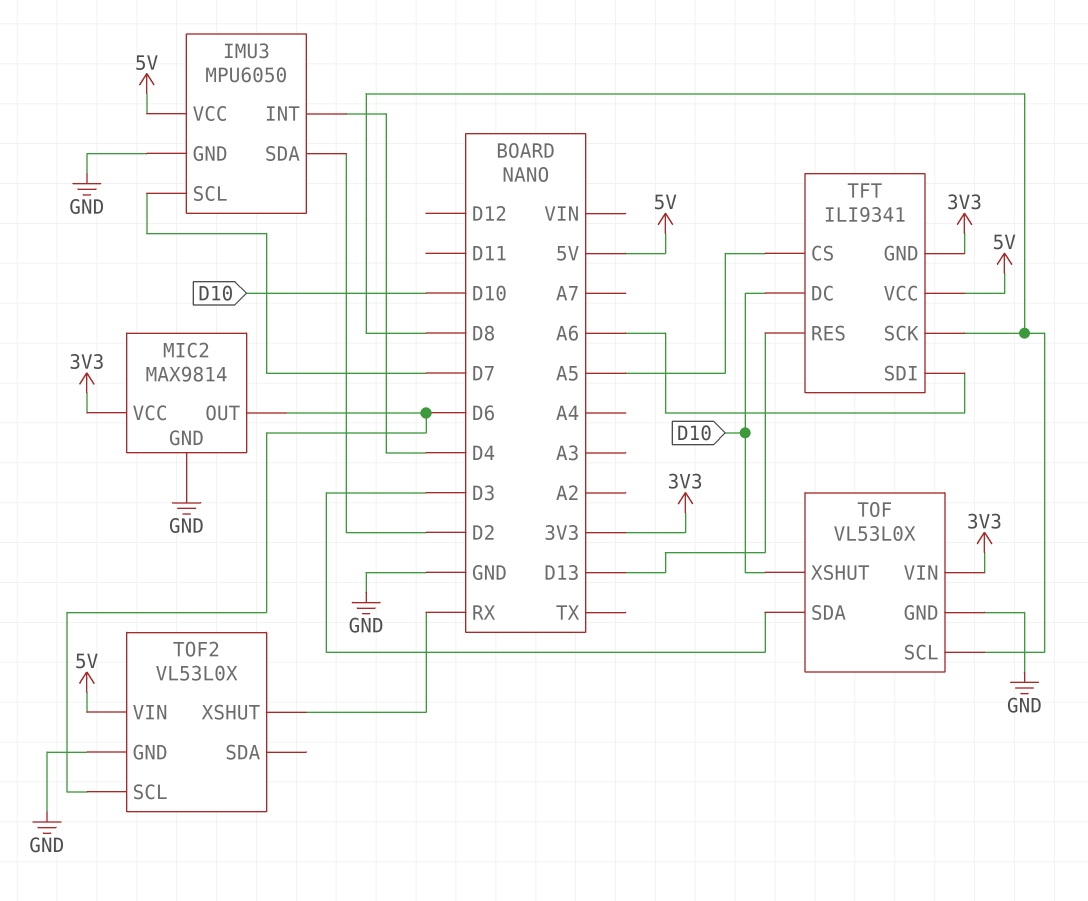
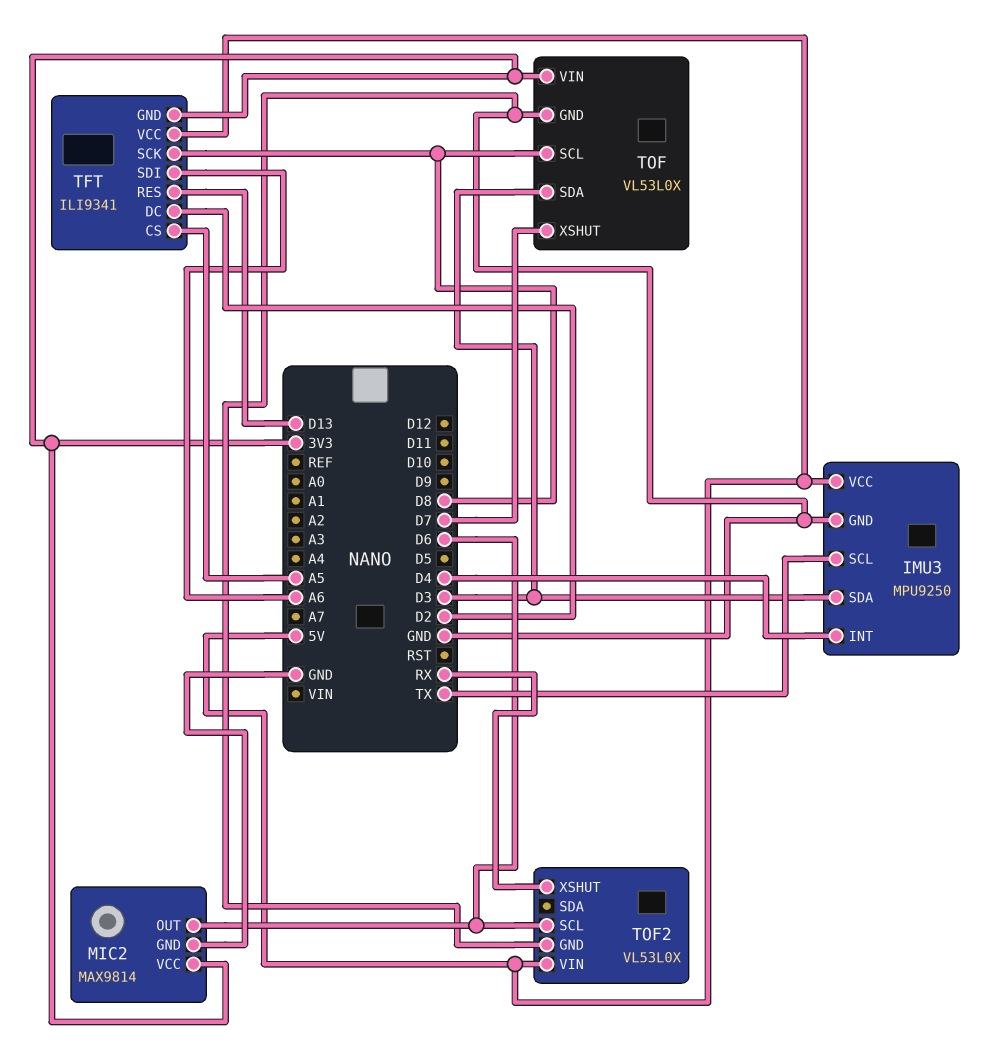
IMU3: MPU6050 -> MPU9250
IMU3 pin SCL: D7 -> TX
IMU3 pin SDA: D2 -> D3
TFT pin DC: D10 -> D2
TOF pin XSHUT: D10 -> D7

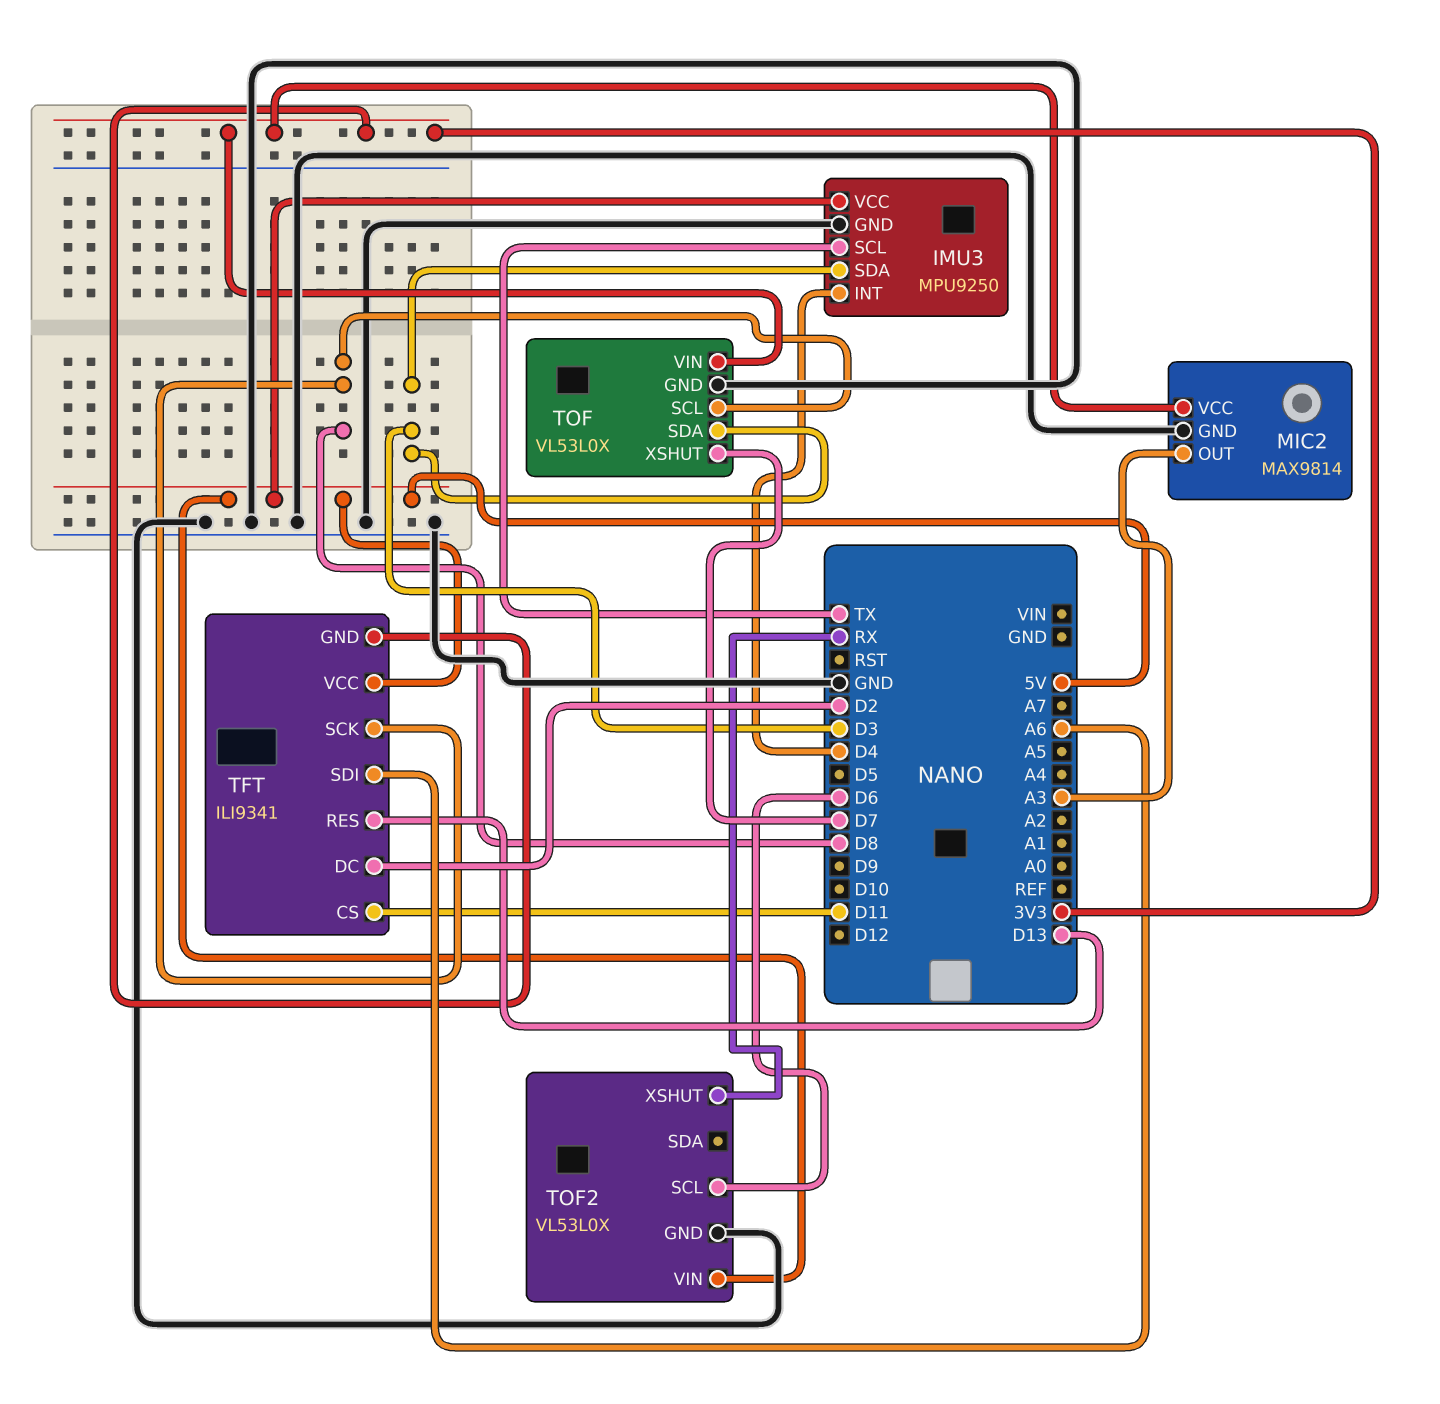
MIC2 pin OUT: D6 -> A3
TFT pin CS: A5 -> D11

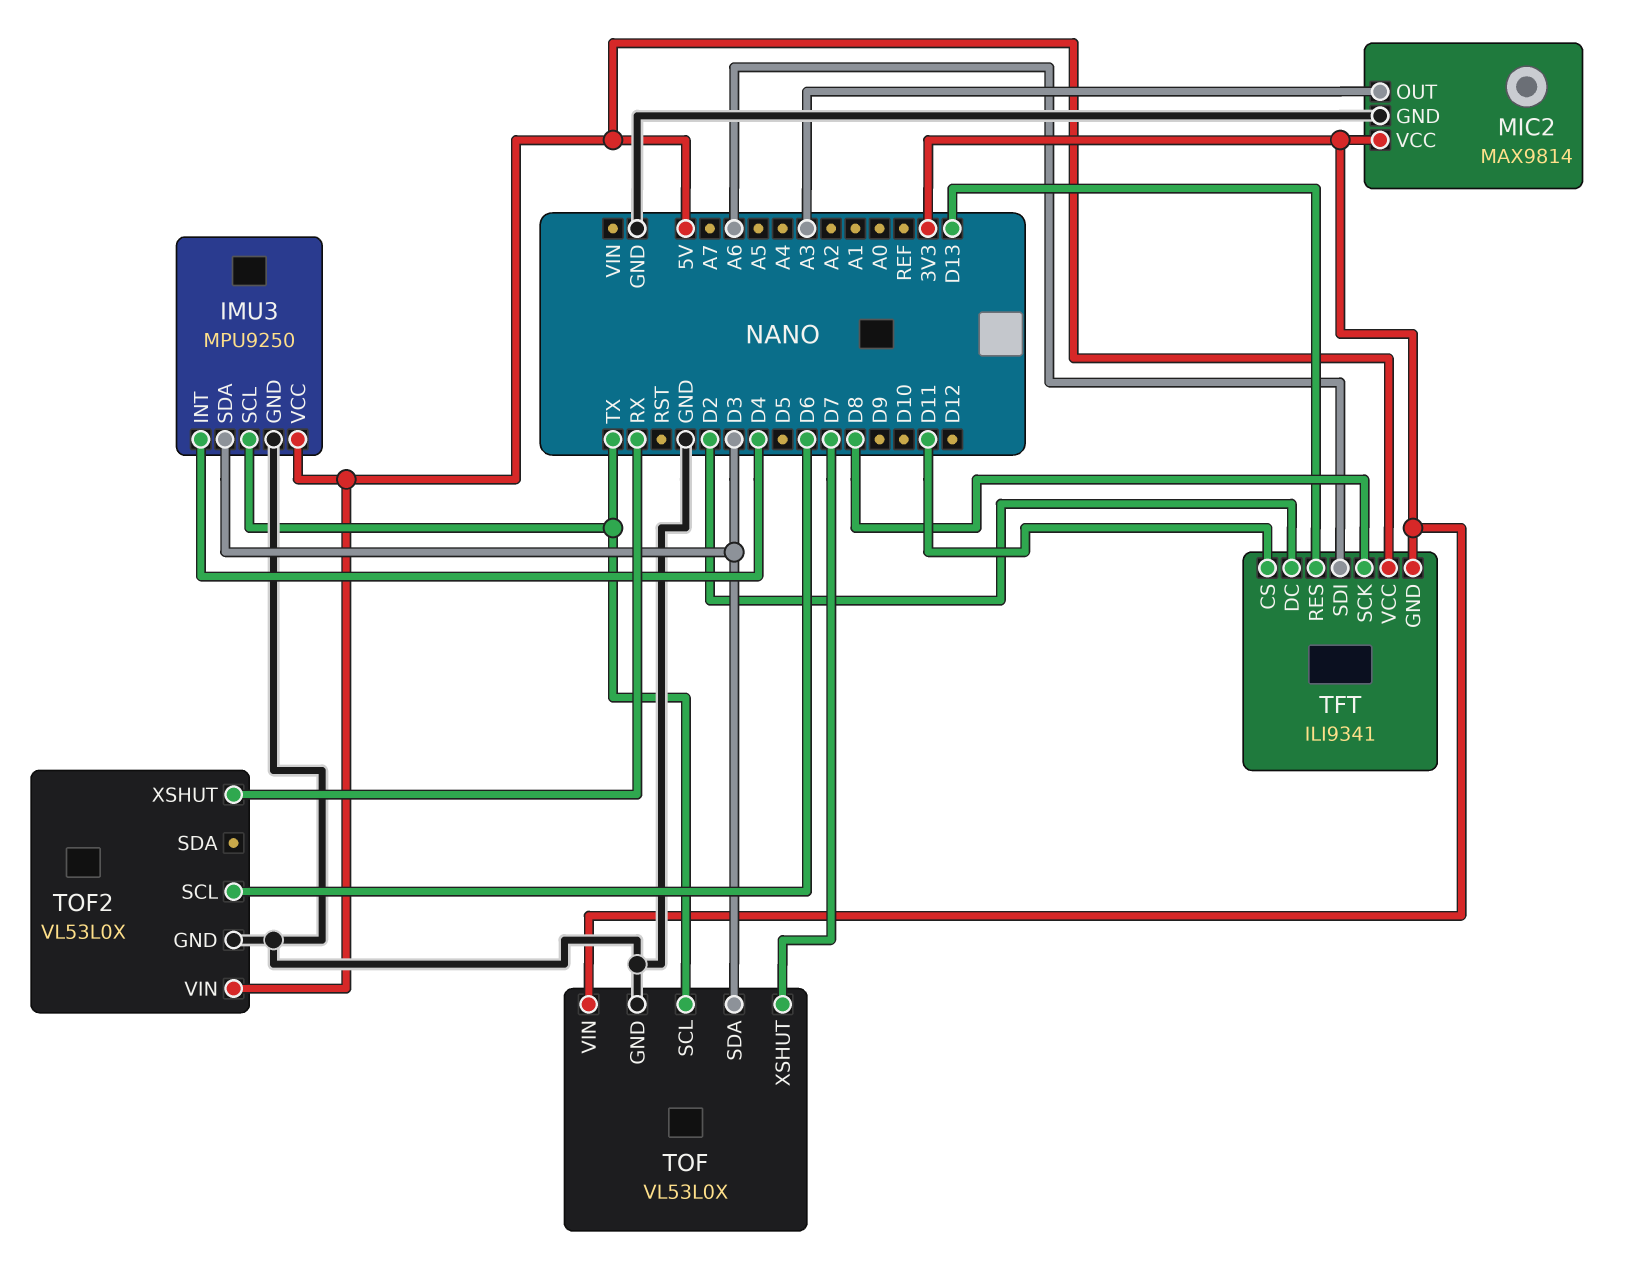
TOF pin SCL: D8 -> TX

